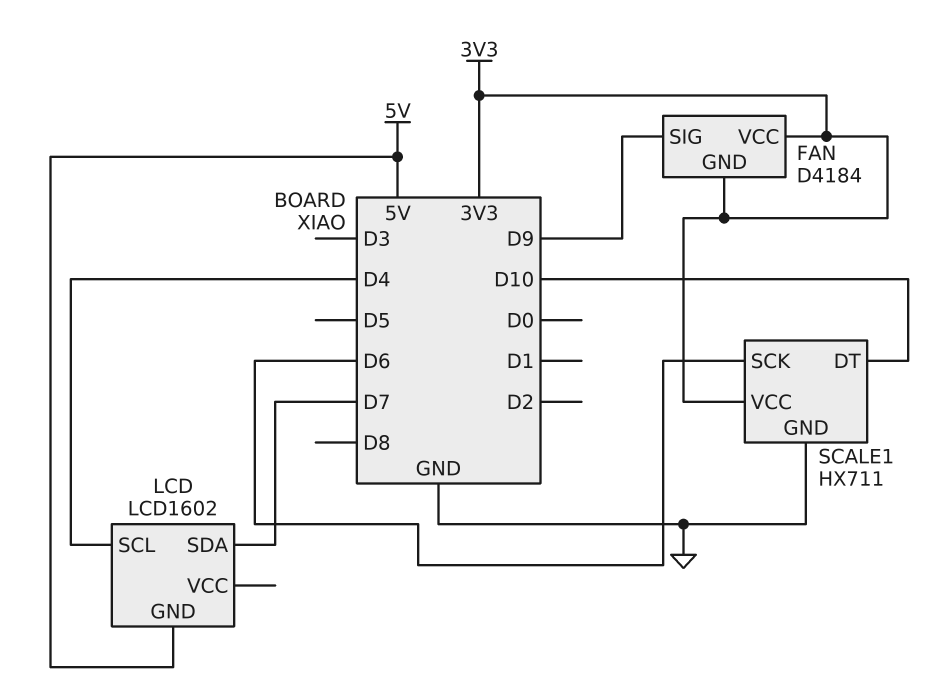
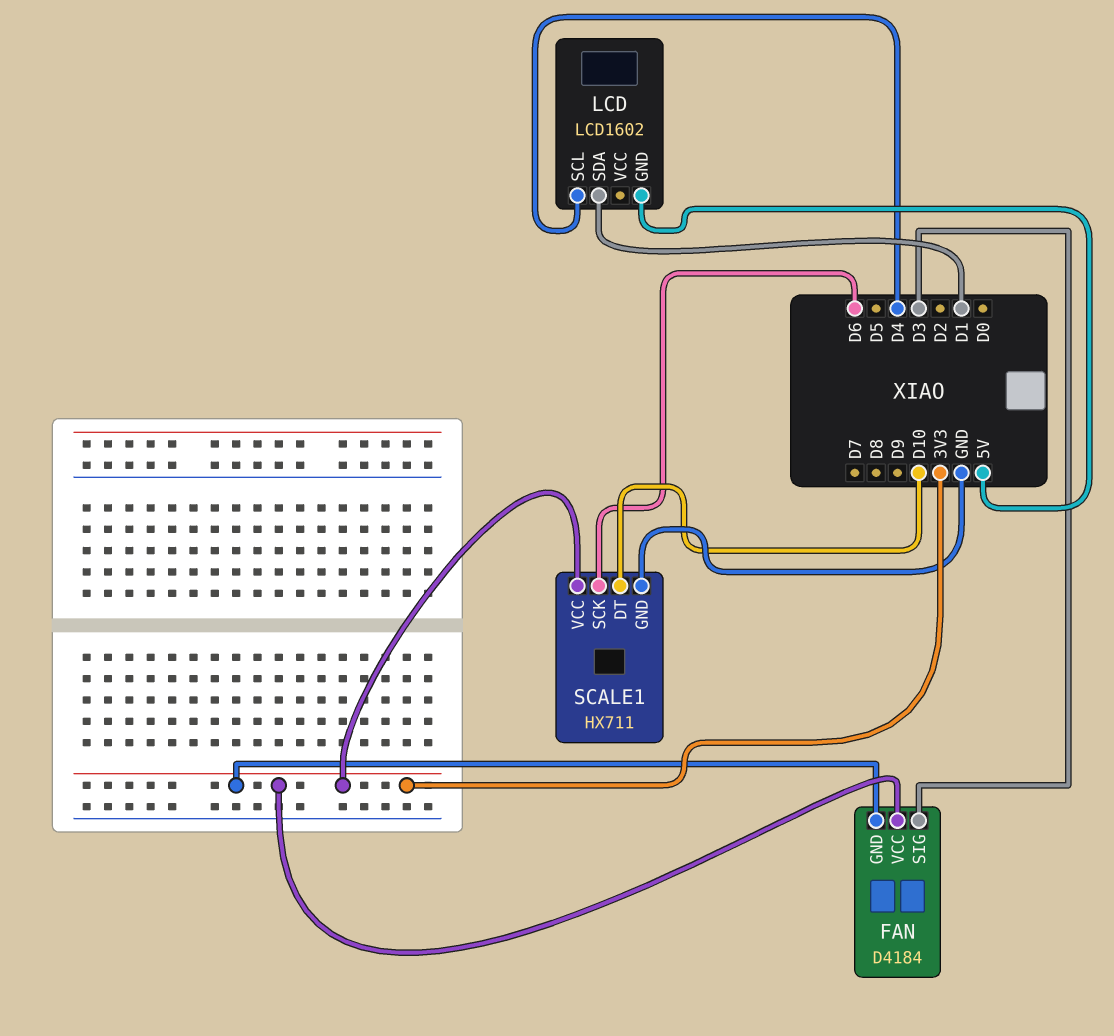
FAN pin SIG: D9 -> D3
LCD pin SDA: D7 -> D1

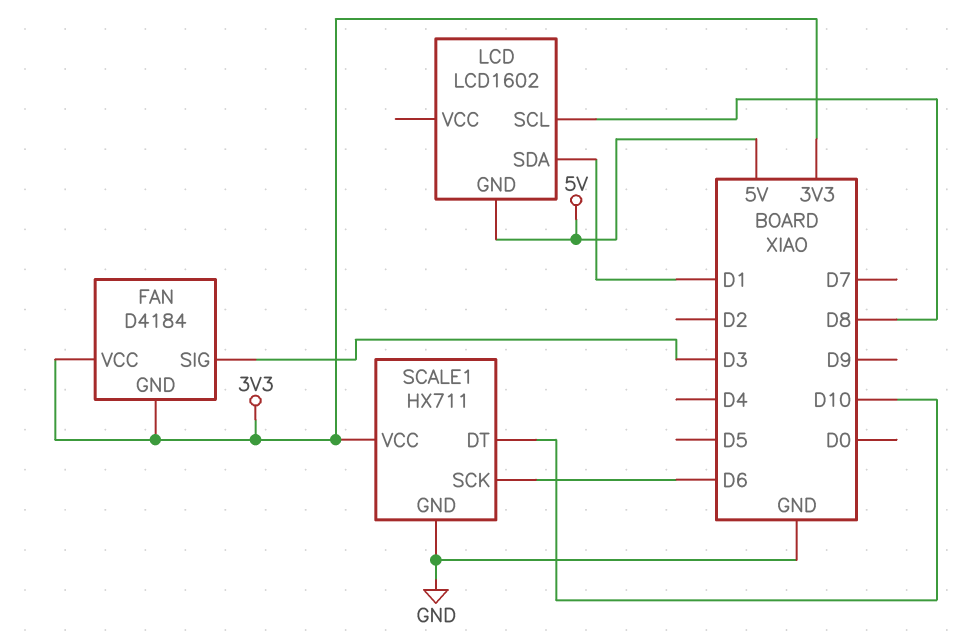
LCD pin SCL: D4 -> D8

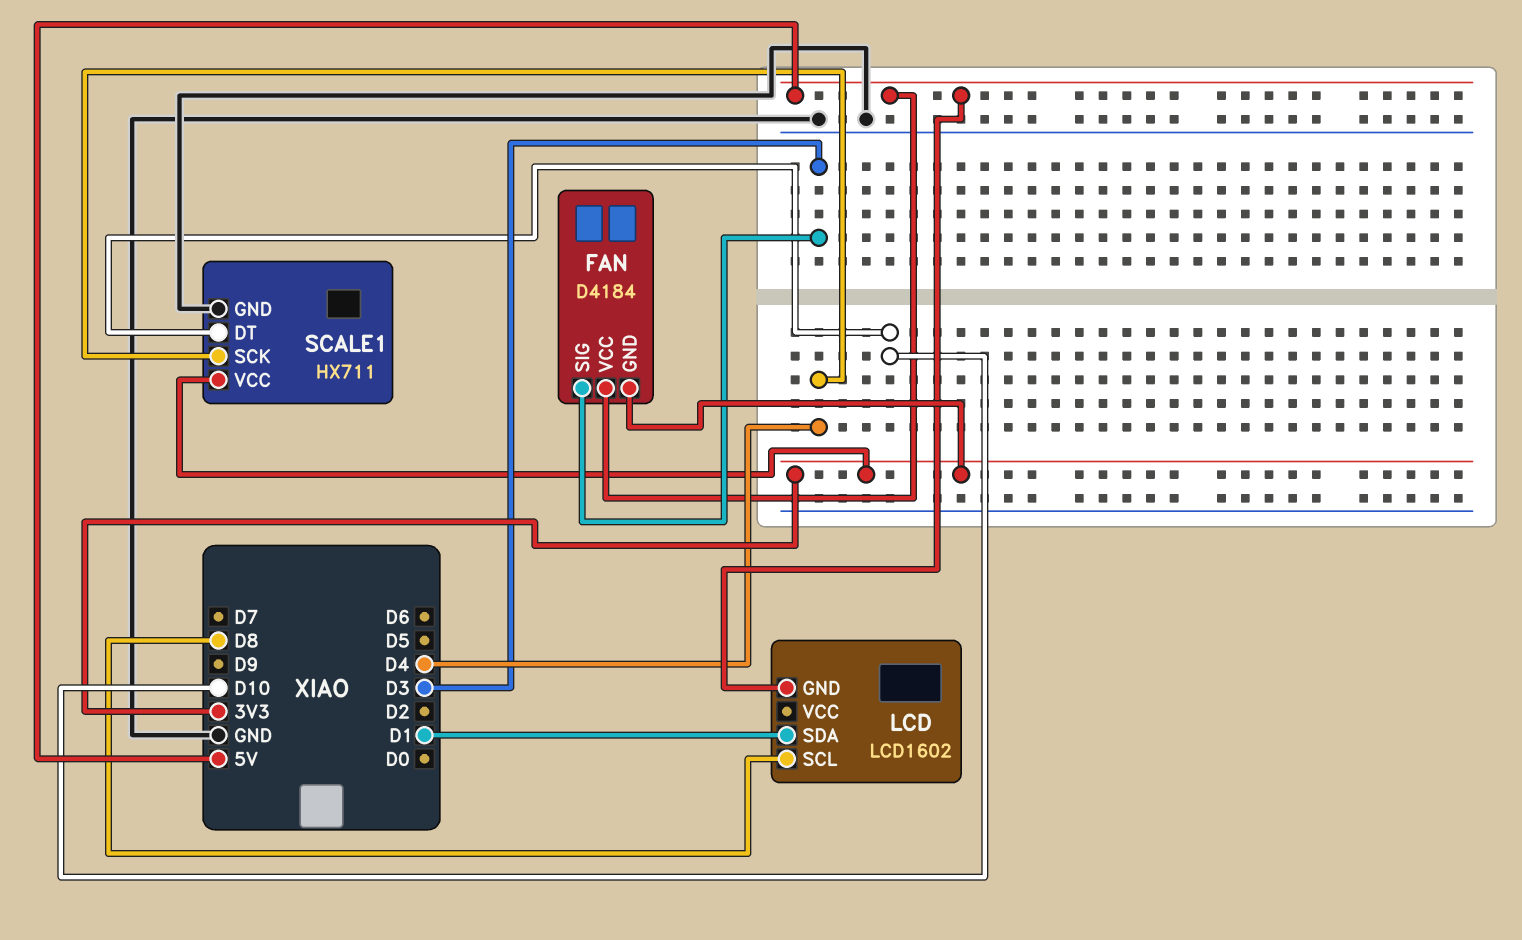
FAN pin VCC: 3V3 -> 5V
SCALE1 pin SCK: D6 -> D4

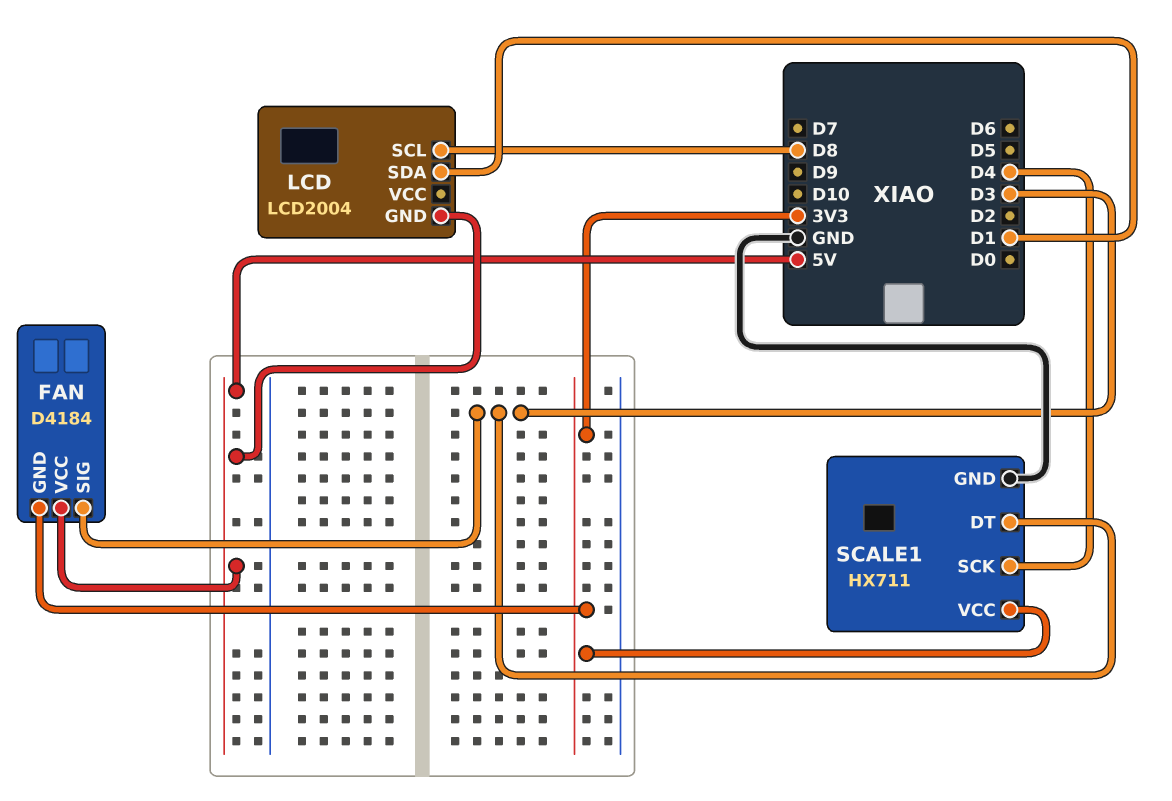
LCD: LCD1602 -> LCD2004
SCALE1 pin DT: D10 -> D3

